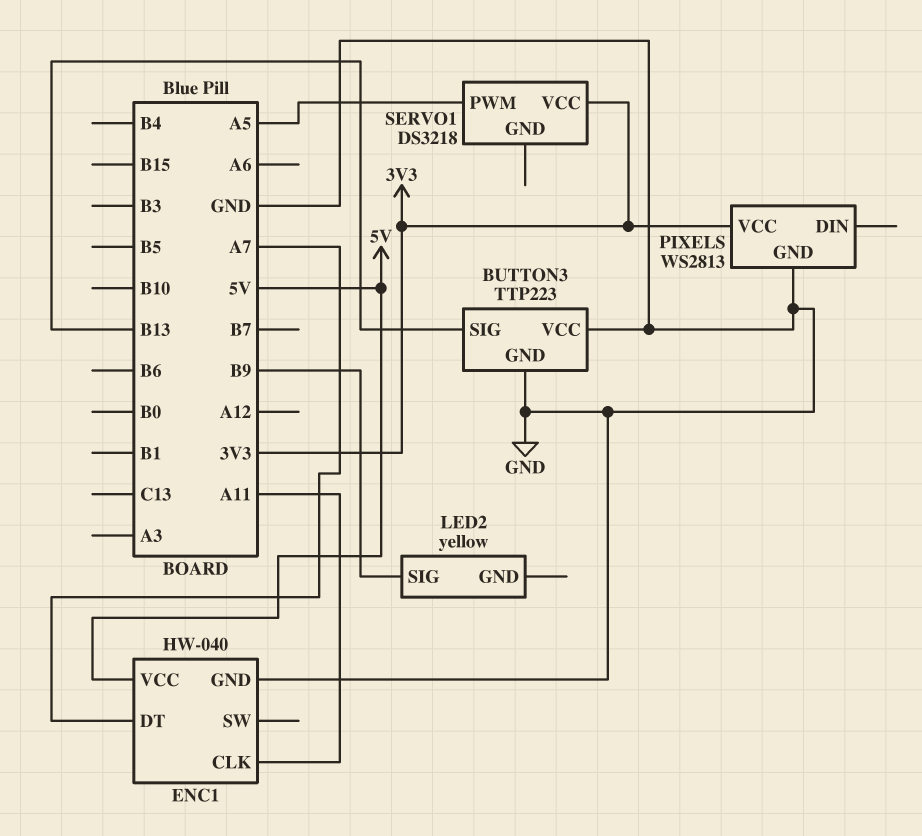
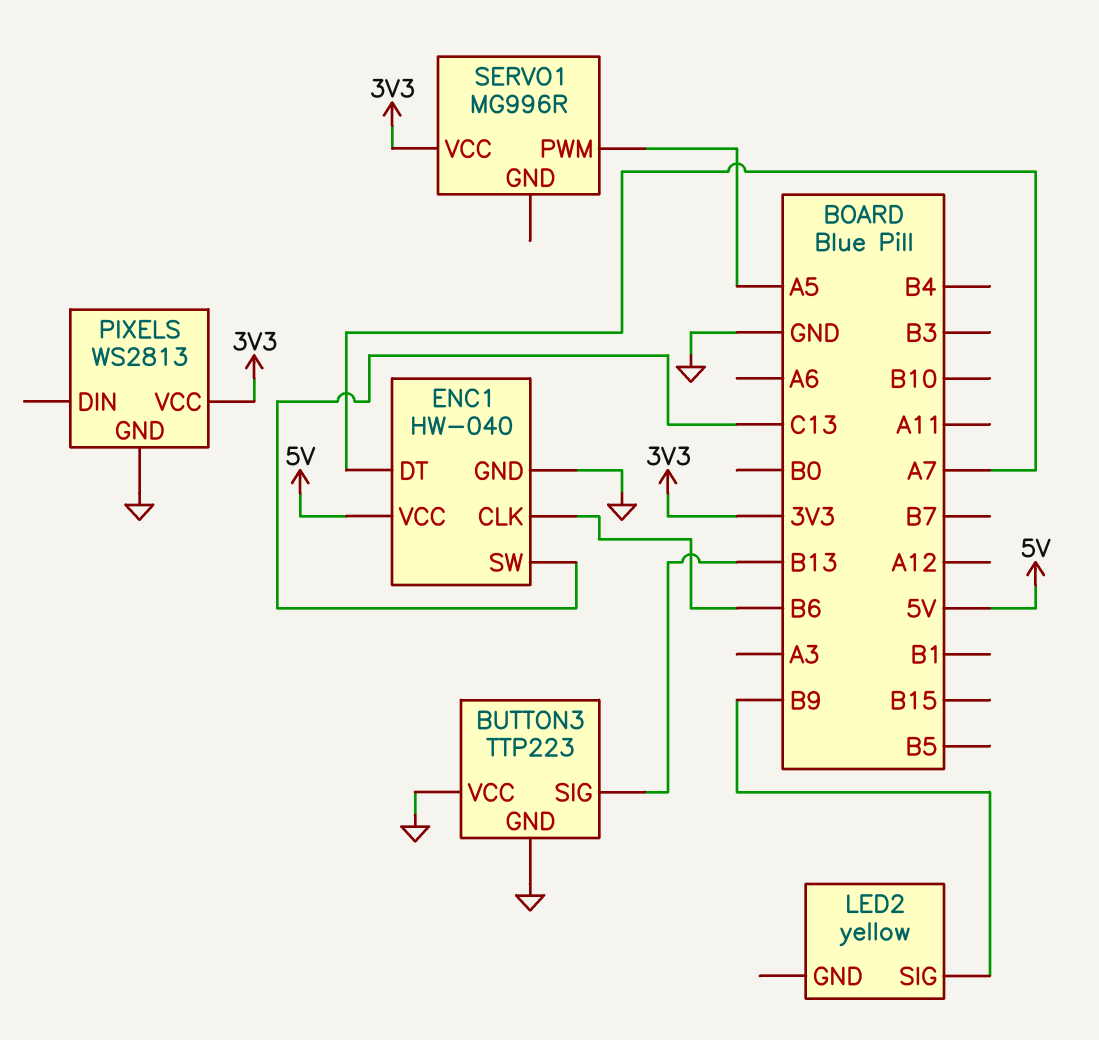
ENC1 pin CLK: A11 -> B6
ENC1 pin SW: none -> C13
SERVO1: DS3218 -> MG996R

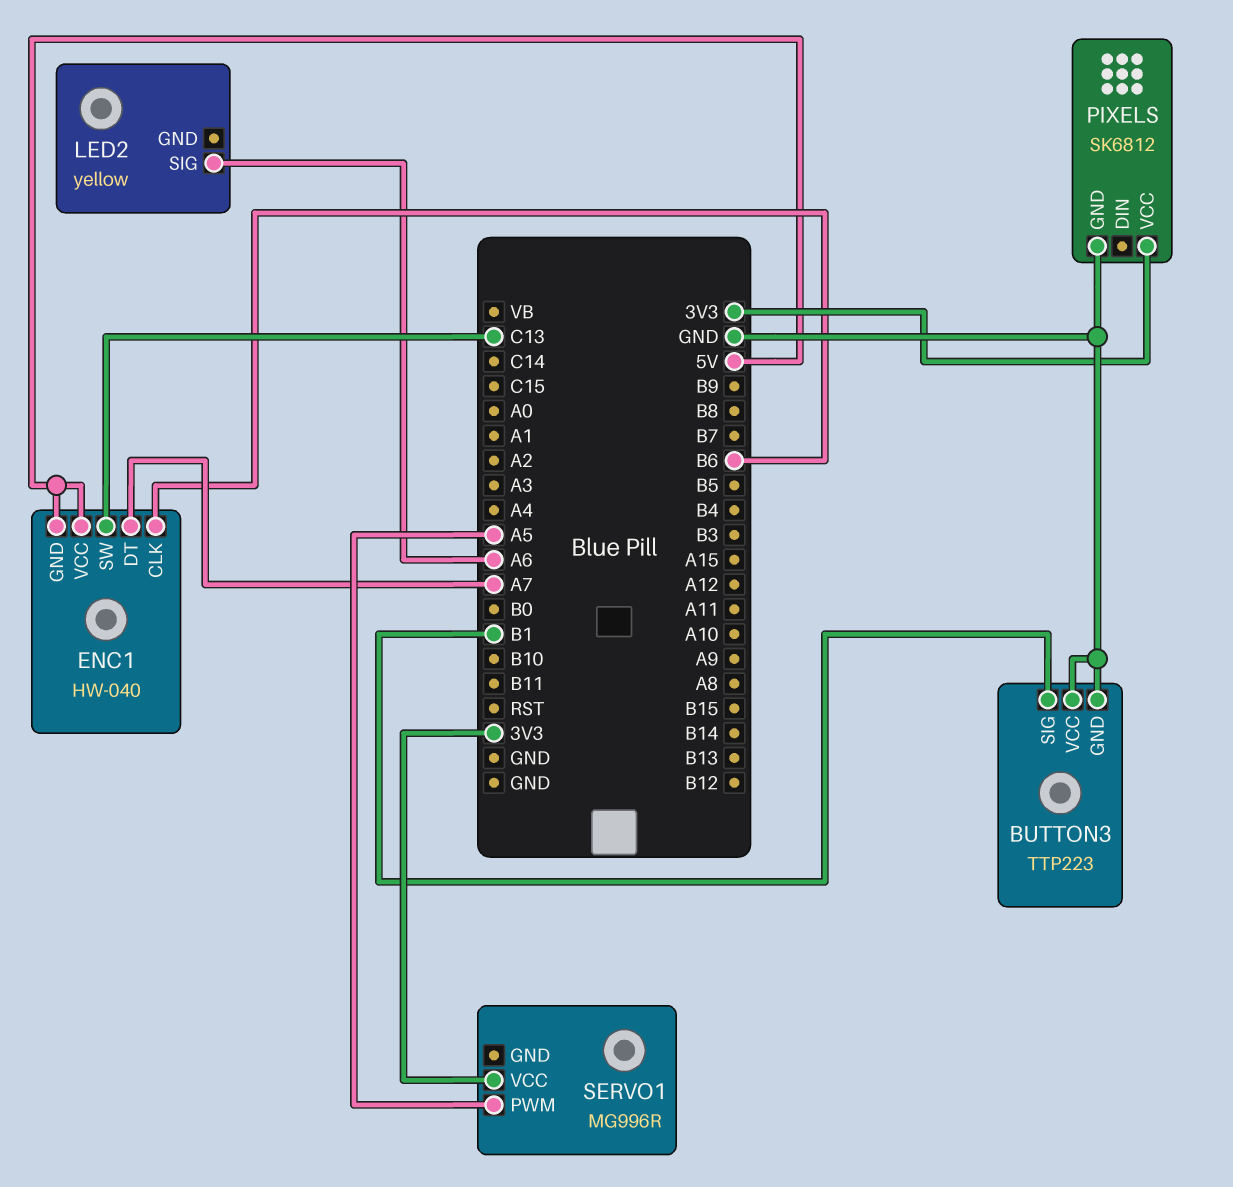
BUTTON3 pin SIG: B13 -> B1
ENC1 pin GND: GND -> 5V
LED2 pin SIG: B9 -> A6
PIXELS: WS2813 -> SK6812

